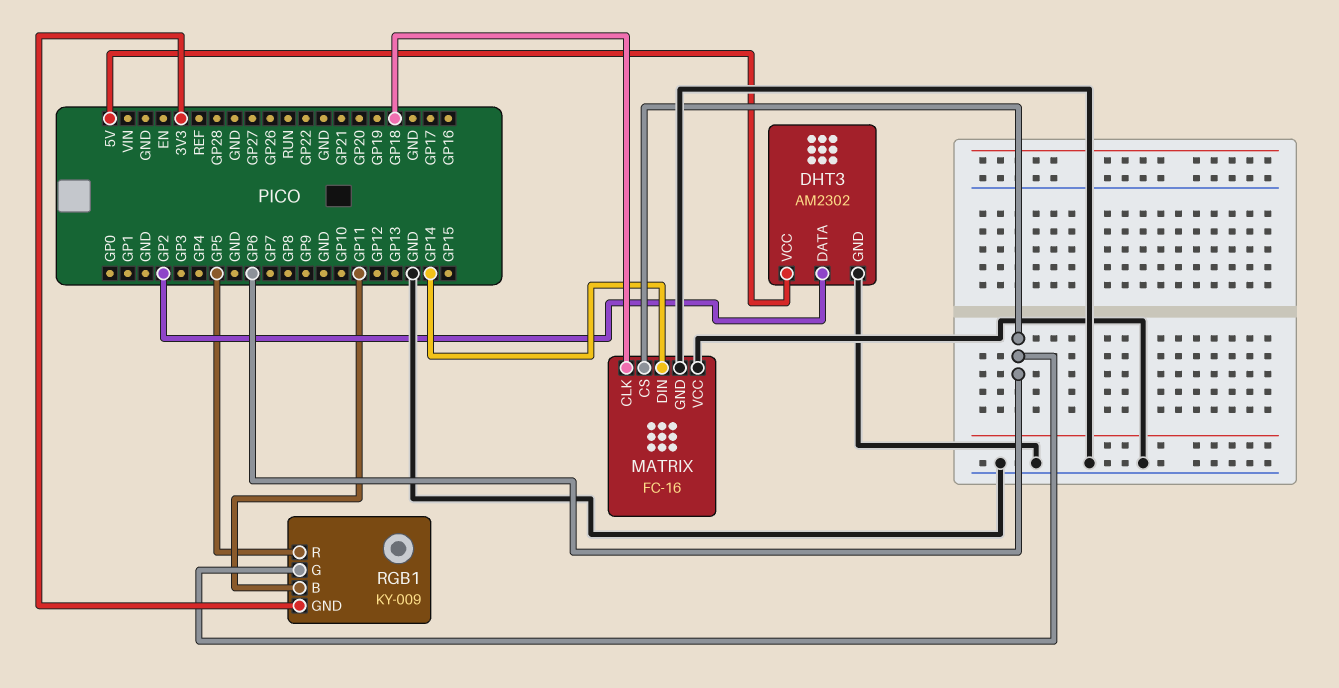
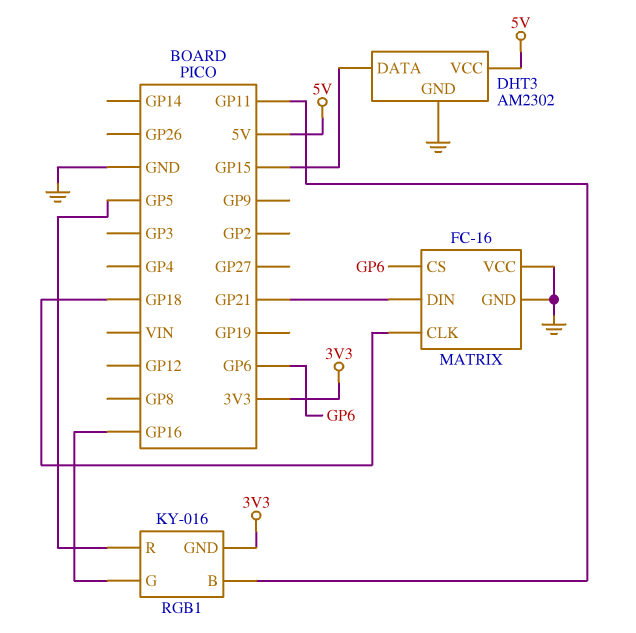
DHT3 pin DATA: GP2 -> GP15
MATRIX pin DIN: GP14 -> GP21
RGB1: KY-009 -> KY-016
RGB1 pin G: GP6 -> GP16

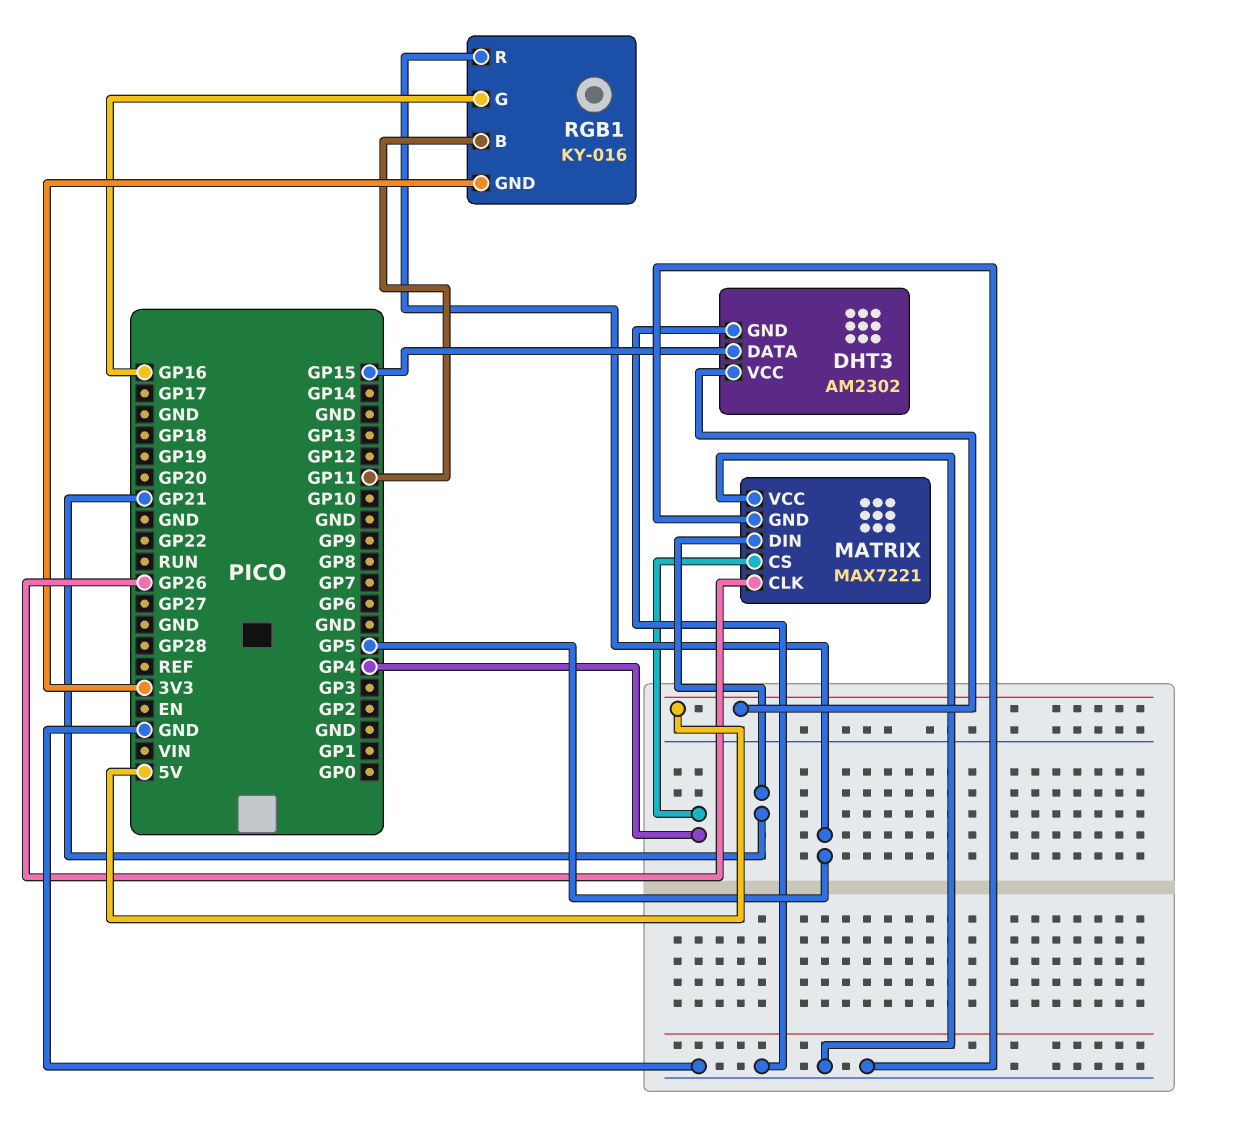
MATRIX: FC-16 -> MAX7221
MATRIX pin CLK: GP18 -> GP26
MATRIX pin CS: GP6 -> GP4

